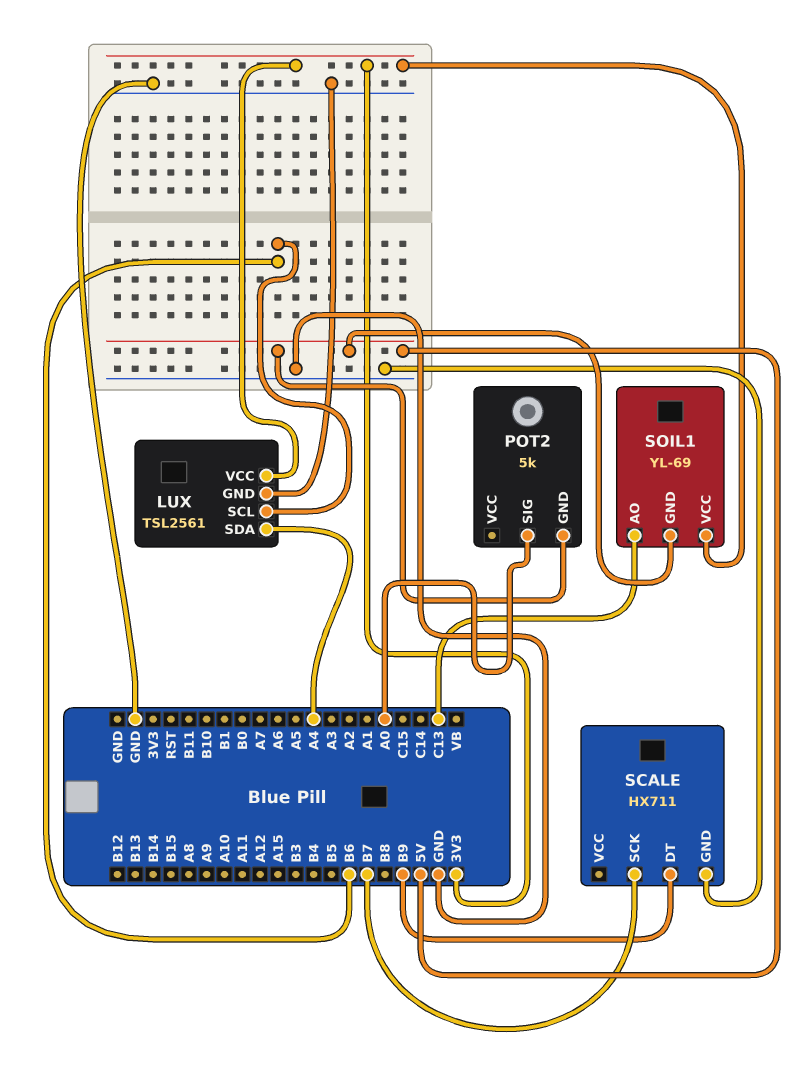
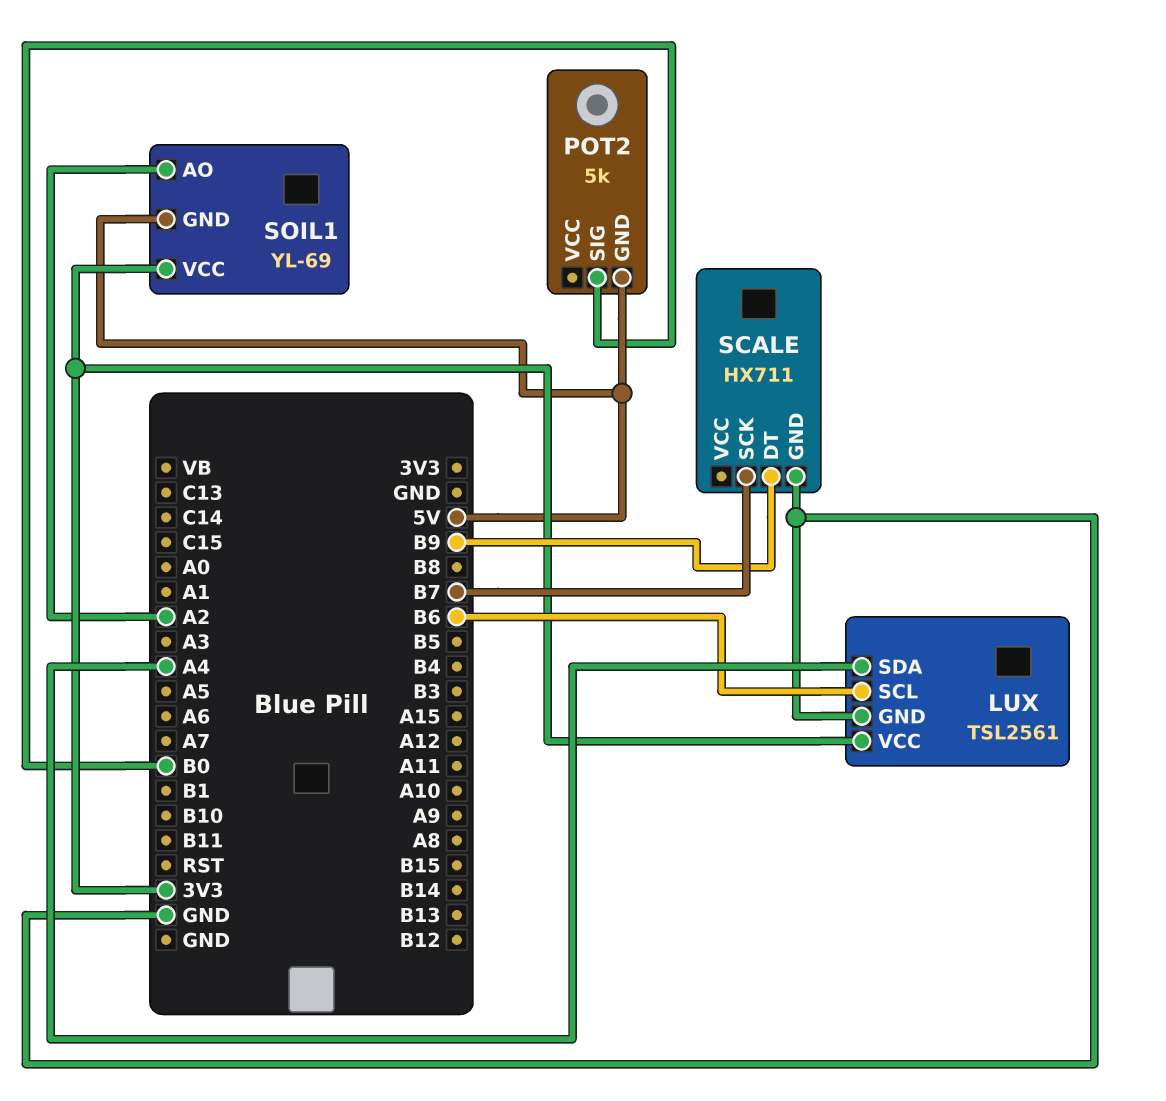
POT2 pin SIG: A0 -> B0
SOIL1 pin AO: C13 -> A2

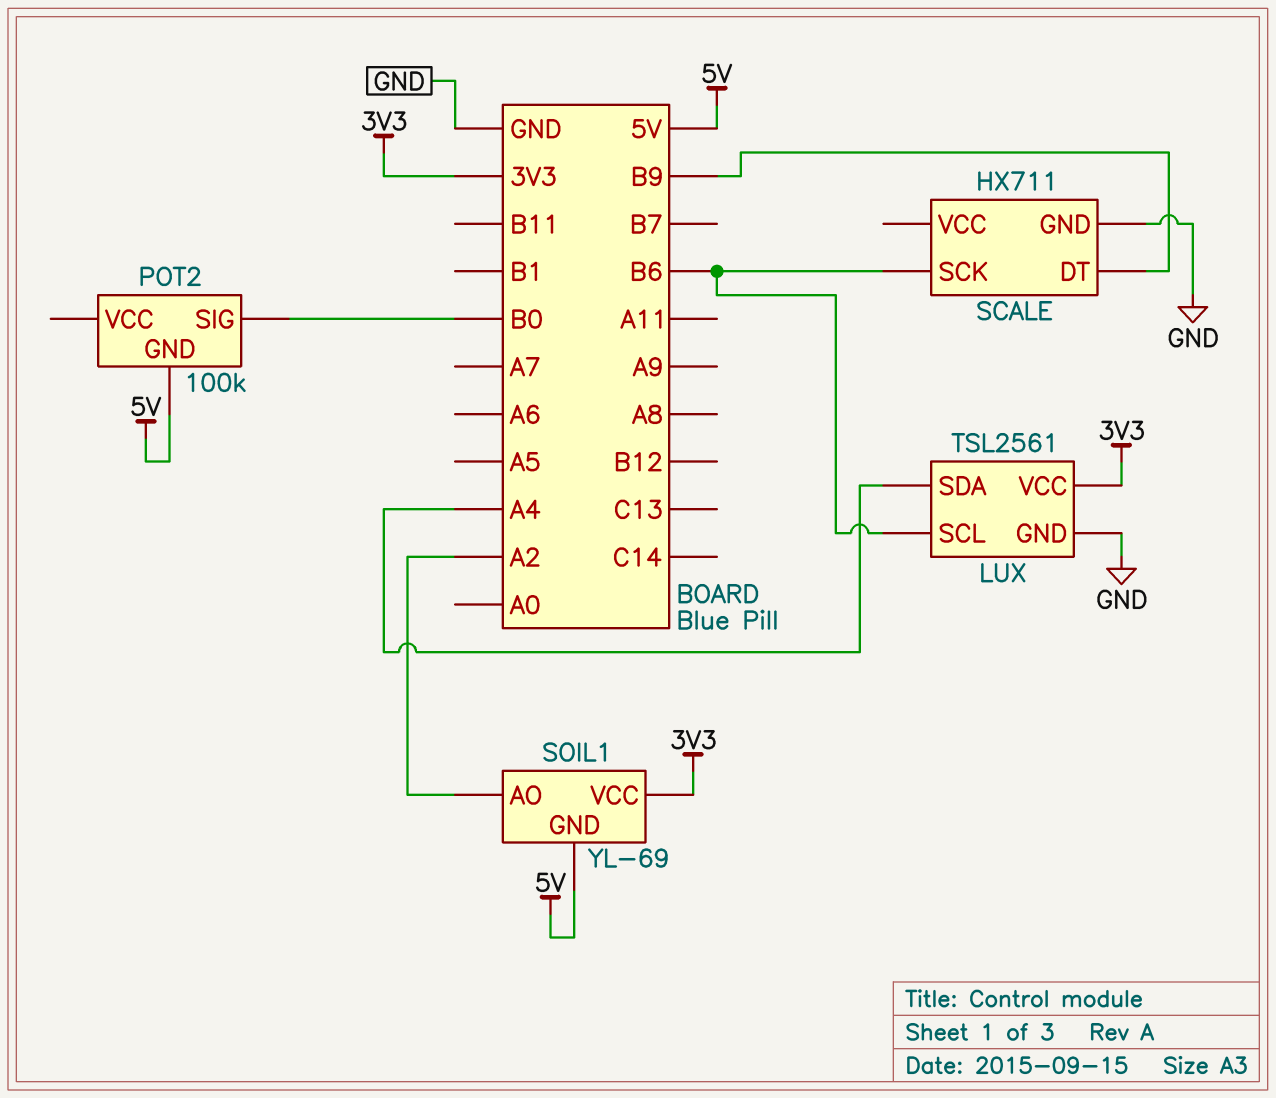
POT2: 5k -> 100k
SCALE pin SCK: B7 -> B6

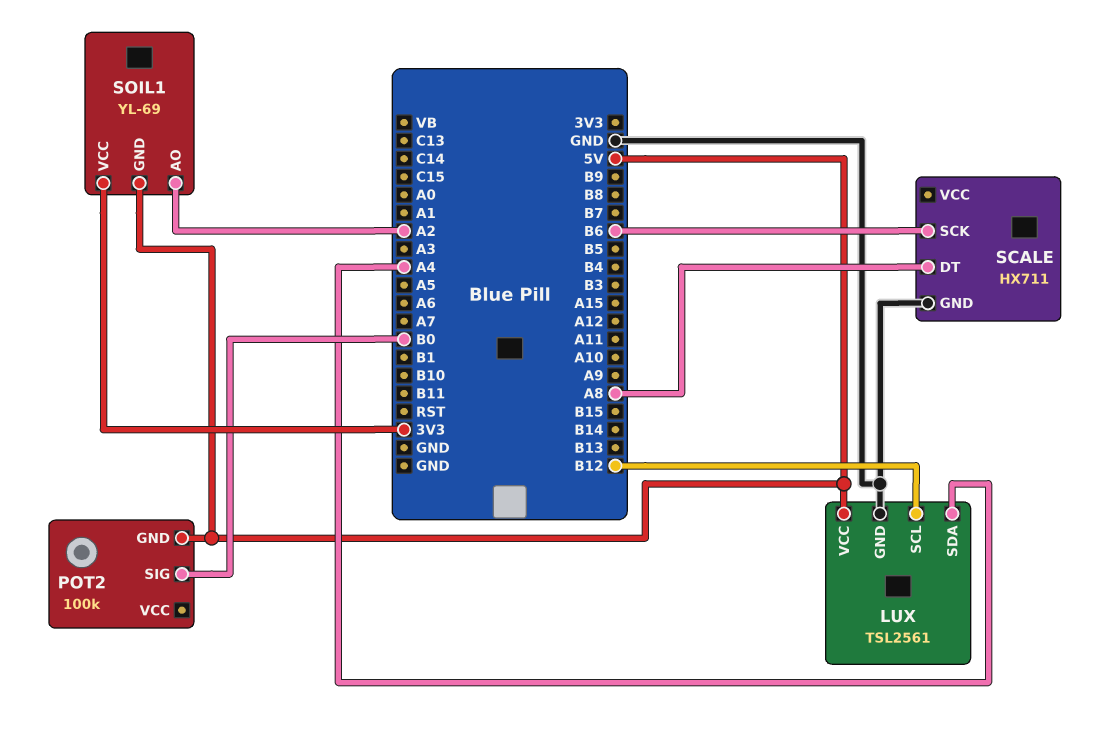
LUX pin SCL: B6 -> B12
LUX pin VCC: 3V3 -> 5V
SCALE pin DT: B9 -> A8

